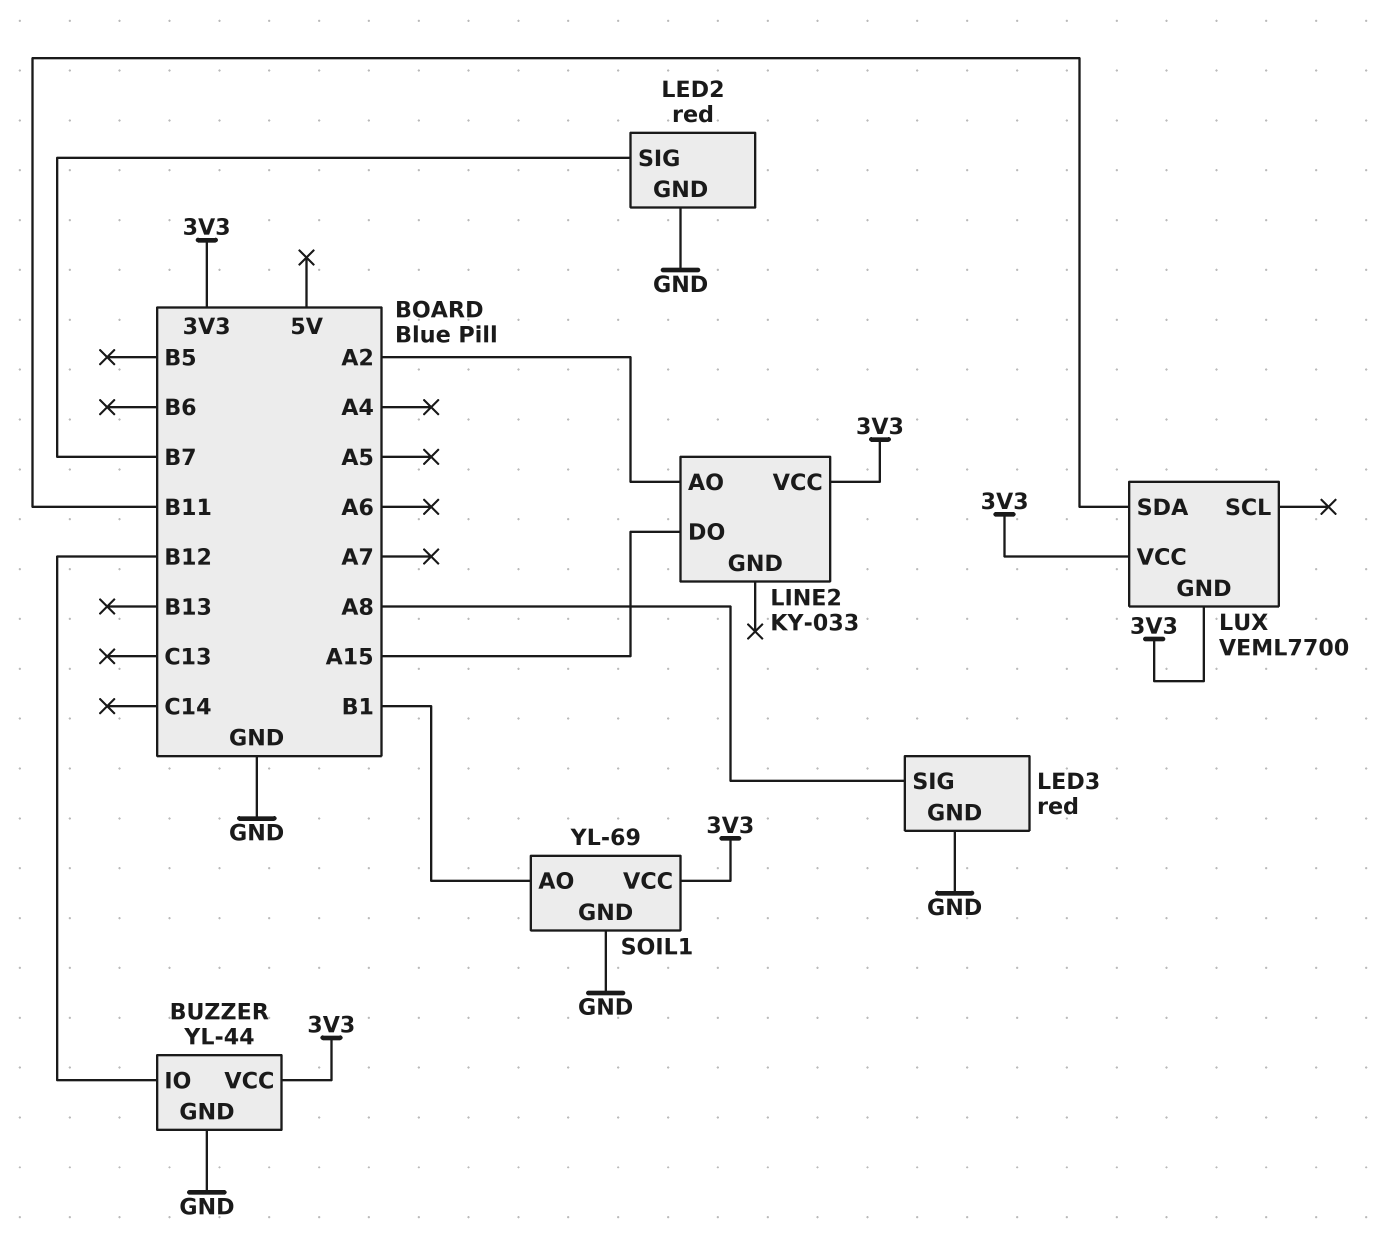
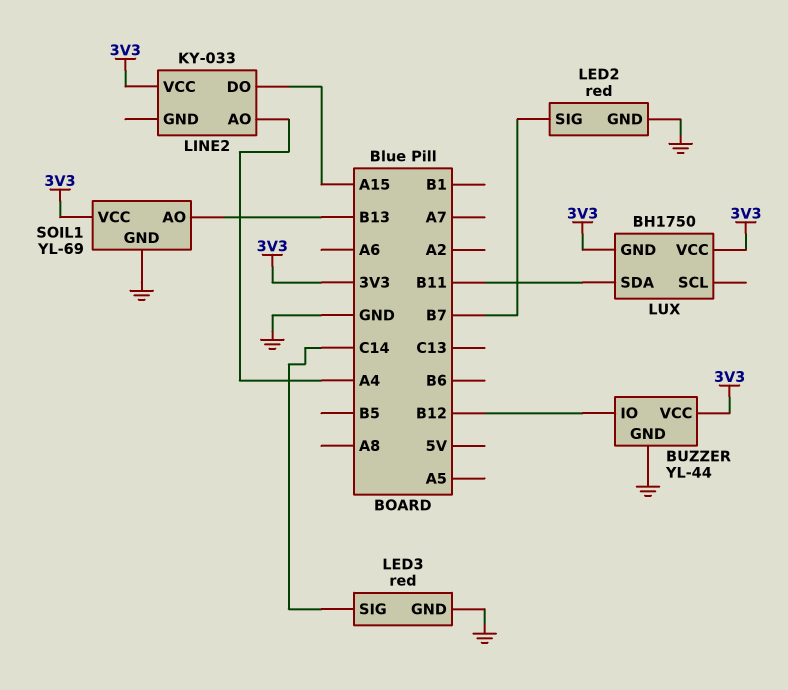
LED3 pin SIG: A8 -> C14
LINE2 pin AO: A2 -> A4
LUX: VEML7700 -> BH1750
SOIL1 pin AO: B1 -> B13

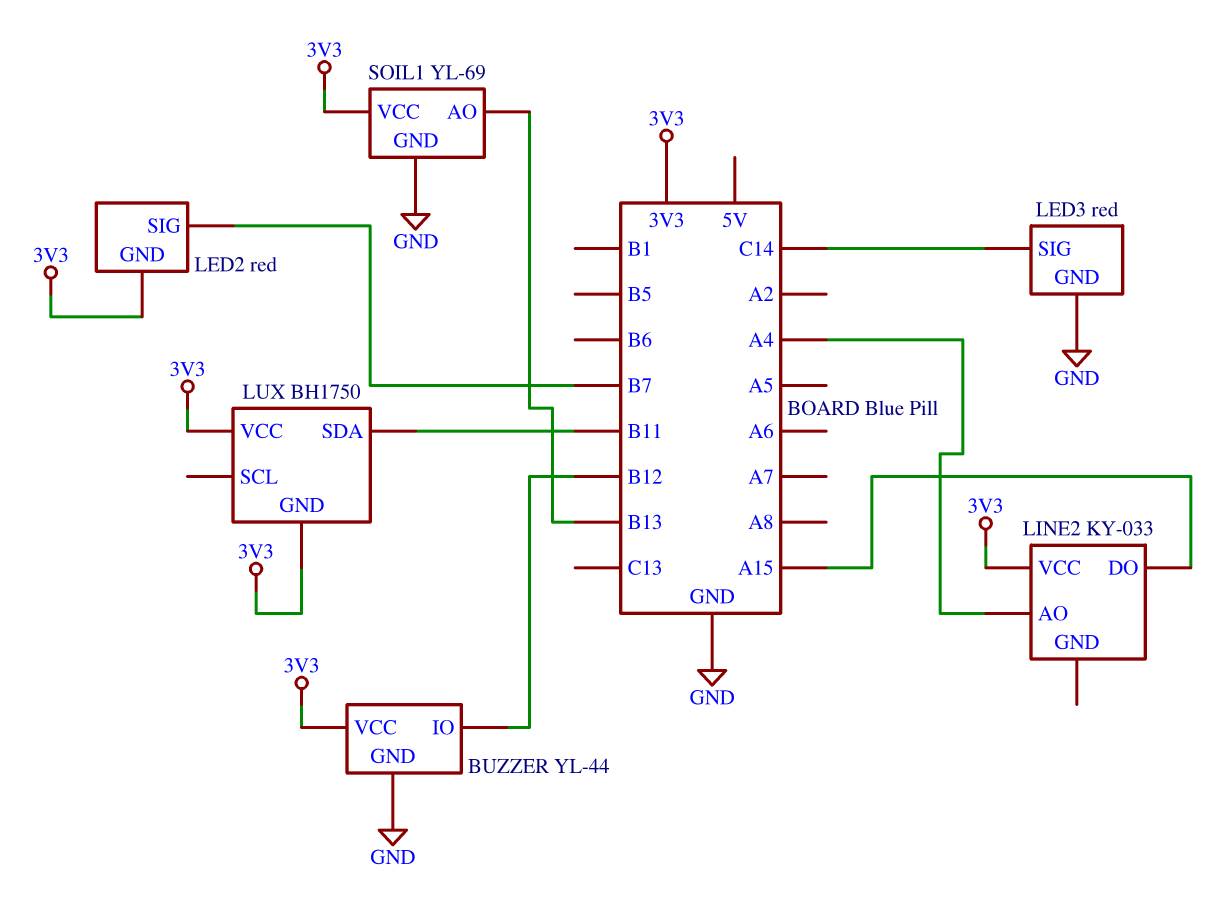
LED2 pin GND: GND -> 3V3

